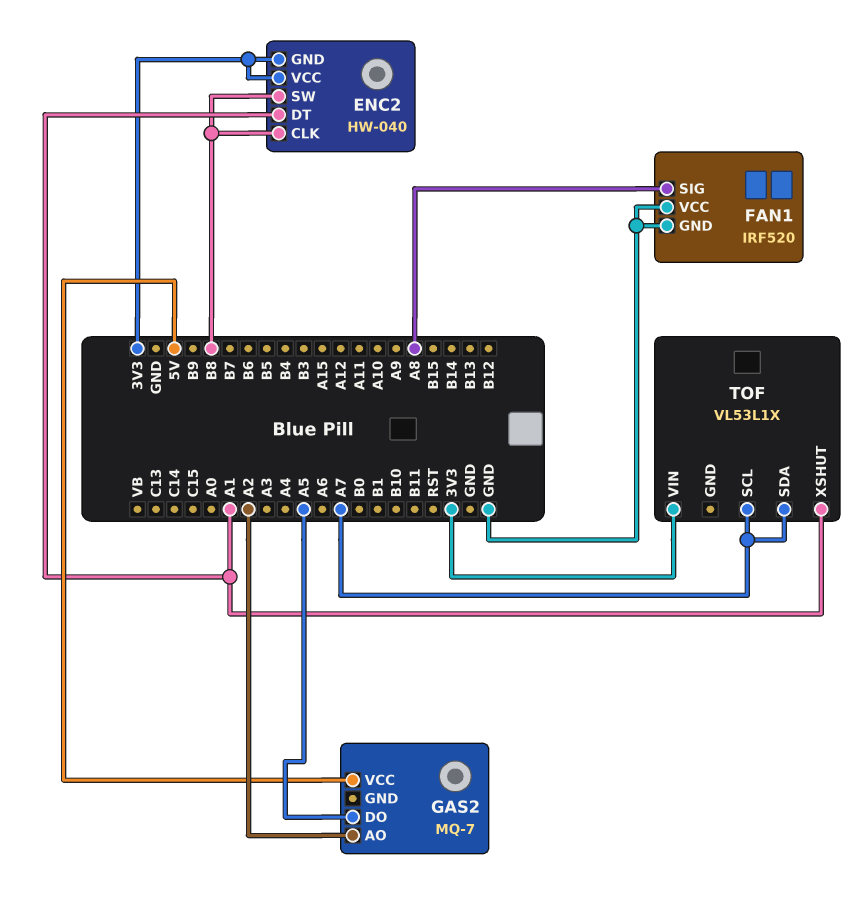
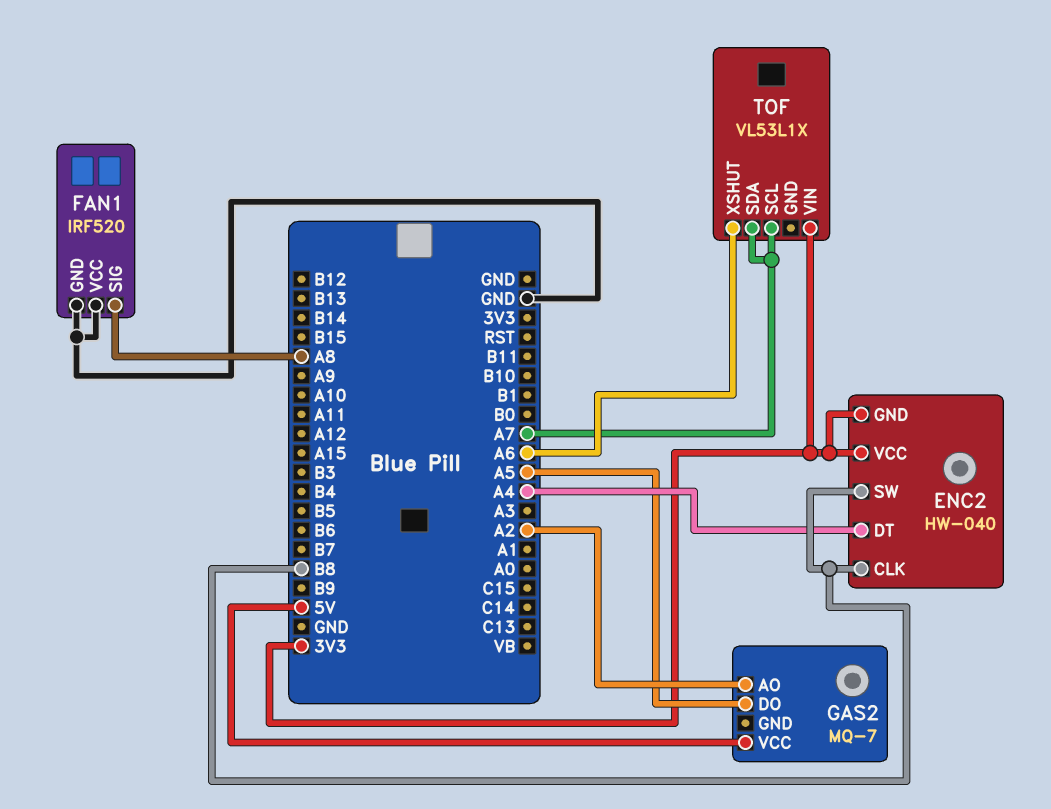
ENC2 pin DT: A1 -> A4
TOF pin XSHUT: A1 -> A6

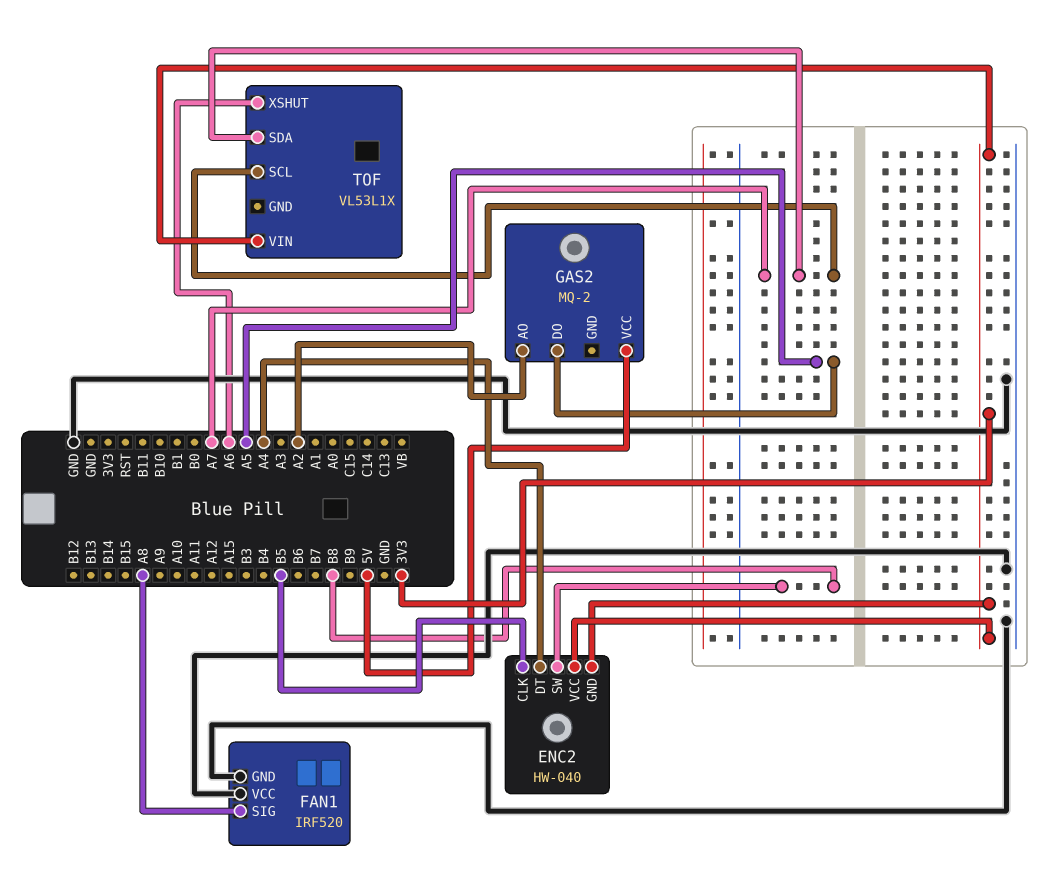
ENC2 pin CLK: B8 -> B5
GAS2: MQ-7 -> MQ-2

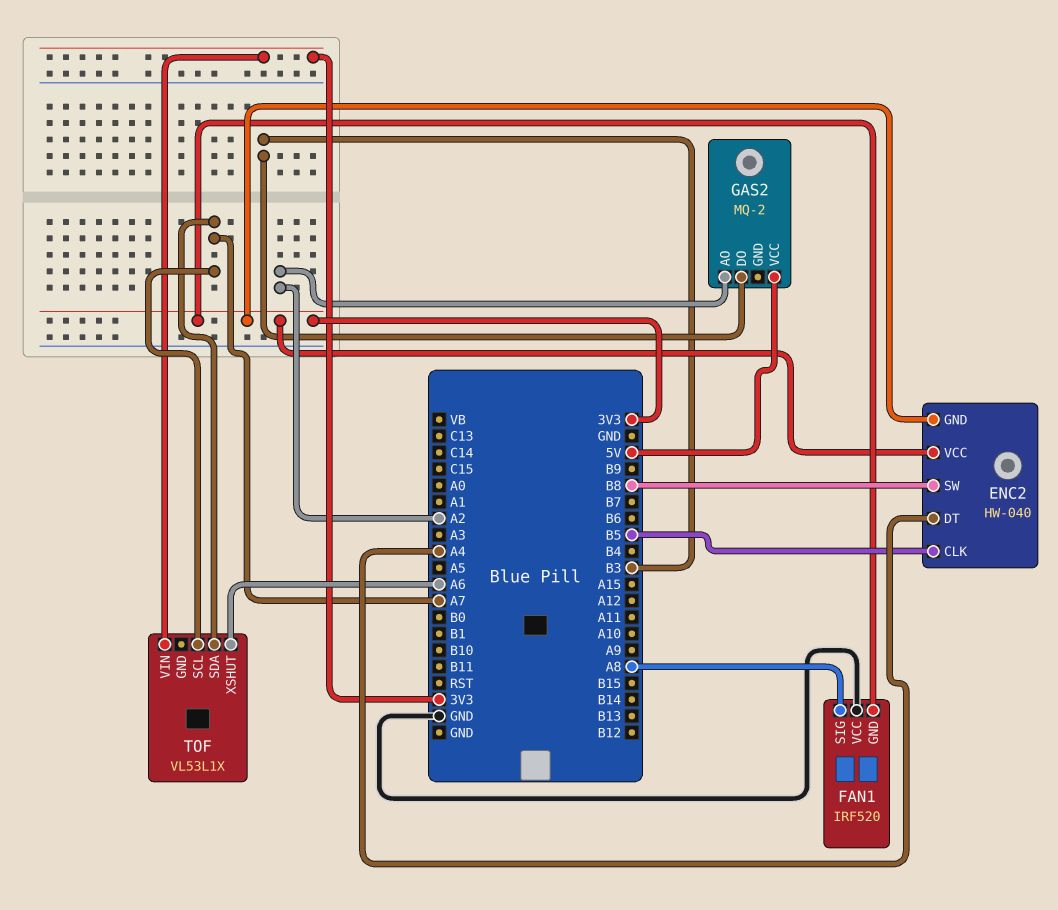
FAN1 pin GND: GND -> 3V3
GAS2 pin DO: A5 -> B3

